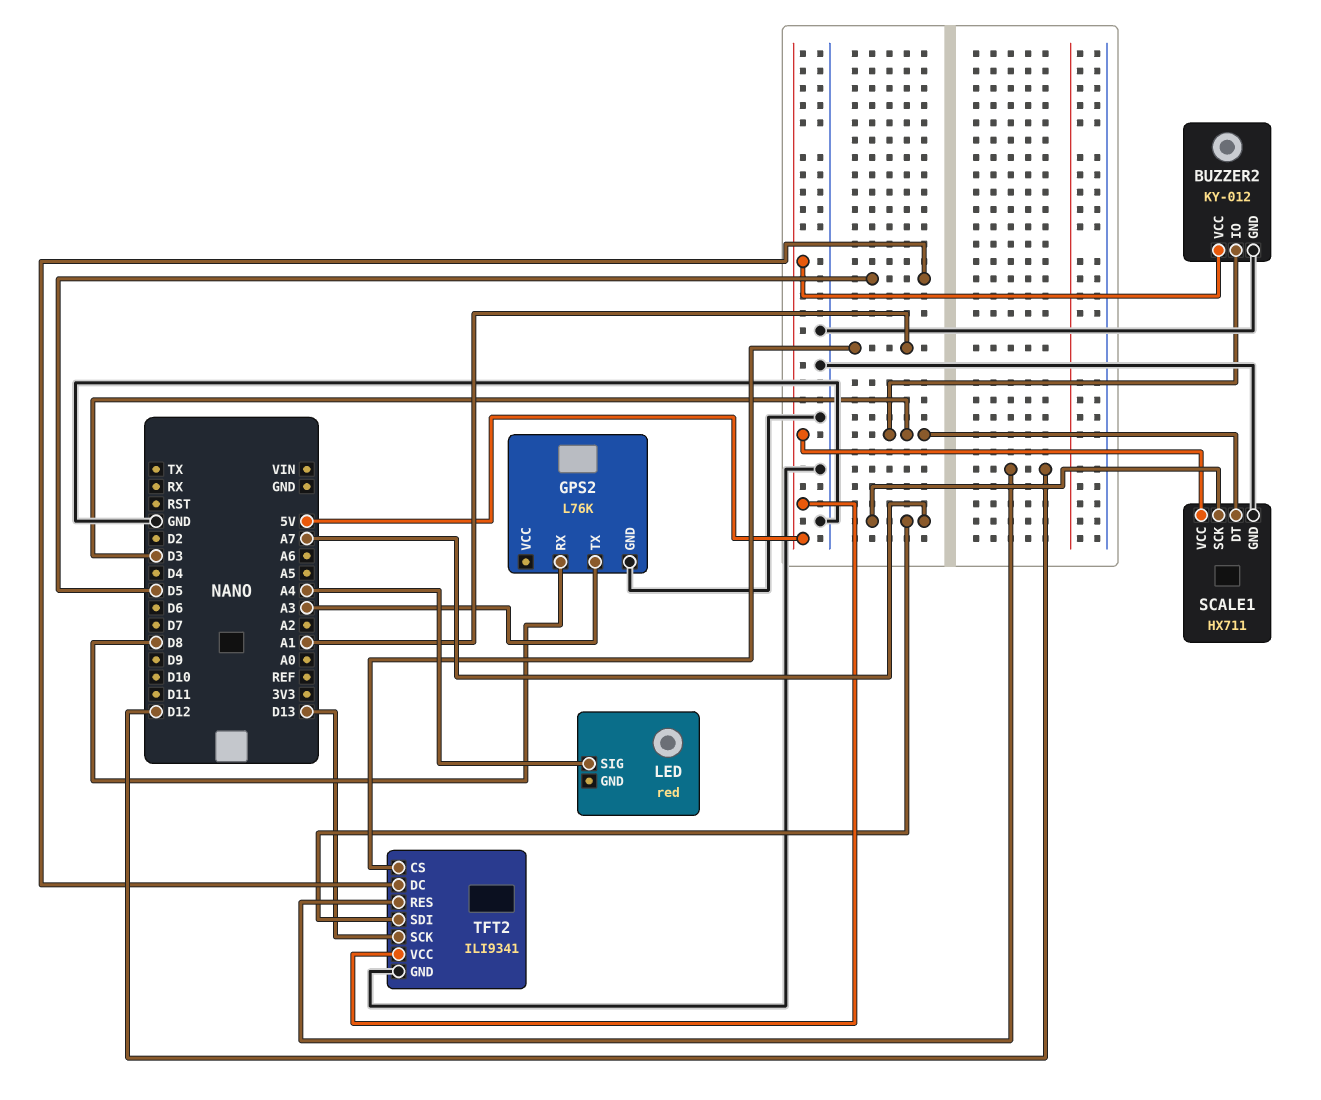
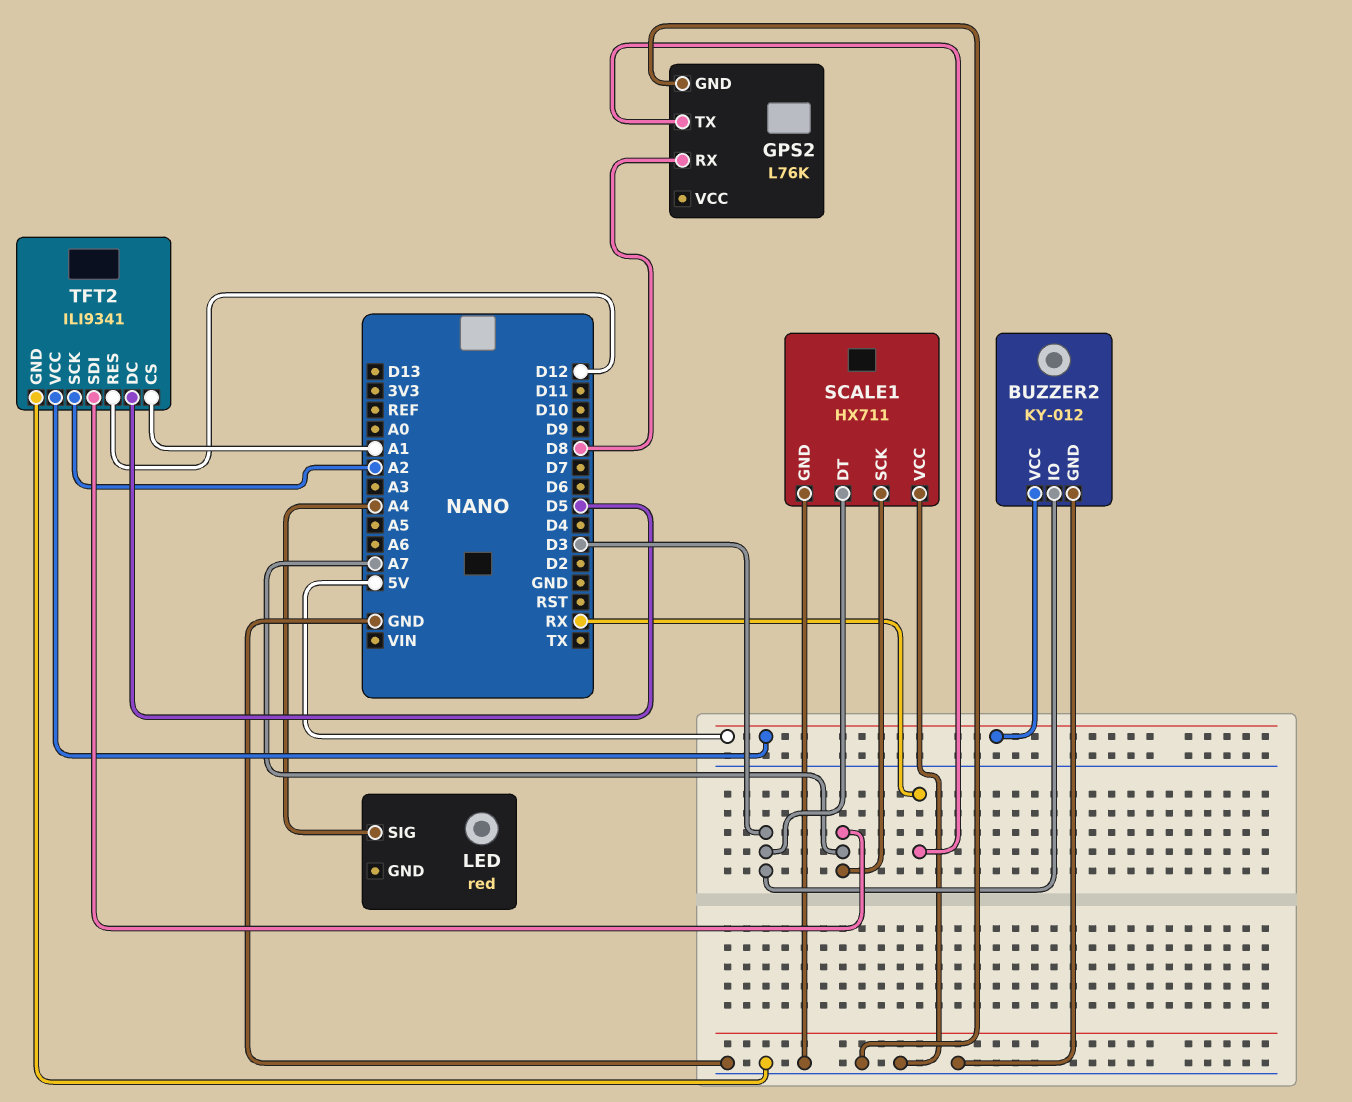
GPS2 pin TX: A3 -> RX
SCALE1 pin VCC: 5V -> GND
TFT2 pin SCK: D13 -> A2

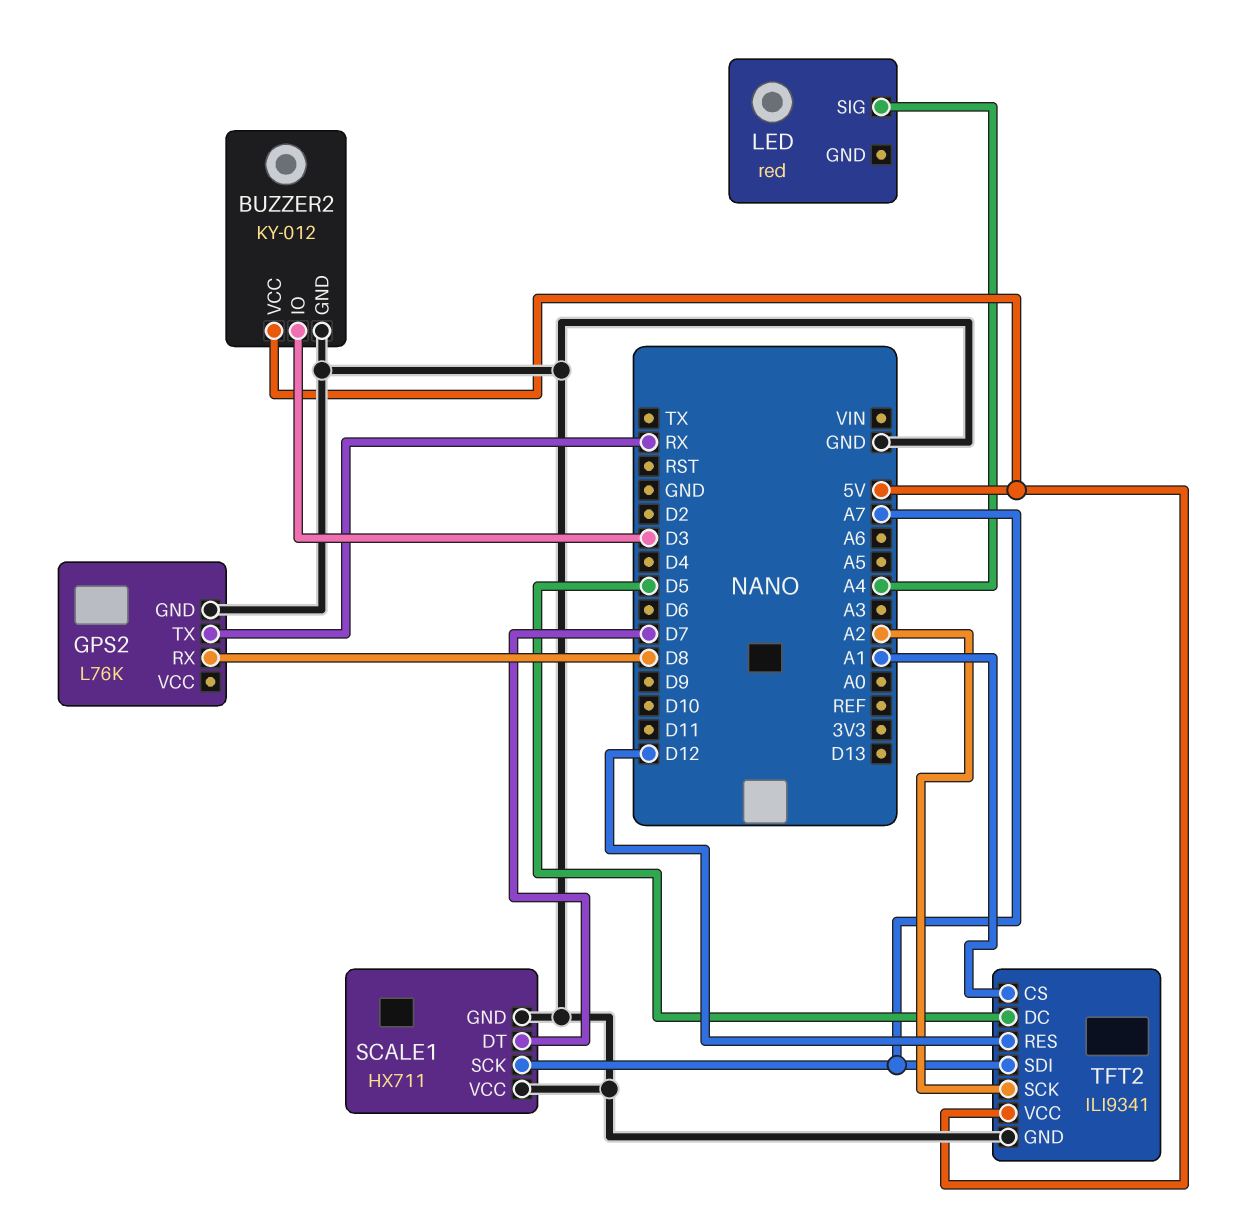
SCALE1 pin DT: D3 -> D7

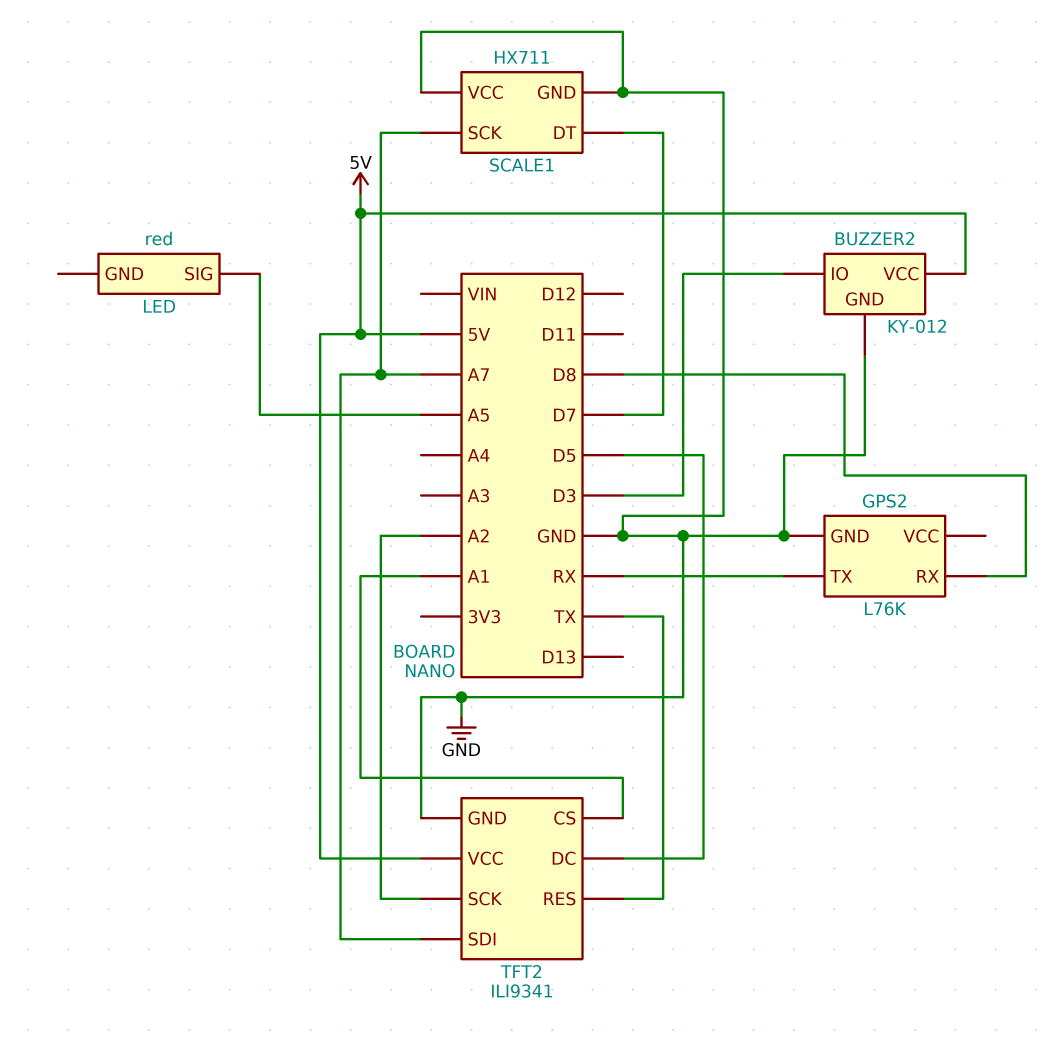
LED pin SIG: A4 -> A5
TFT2 pin RES: D12 -> TX

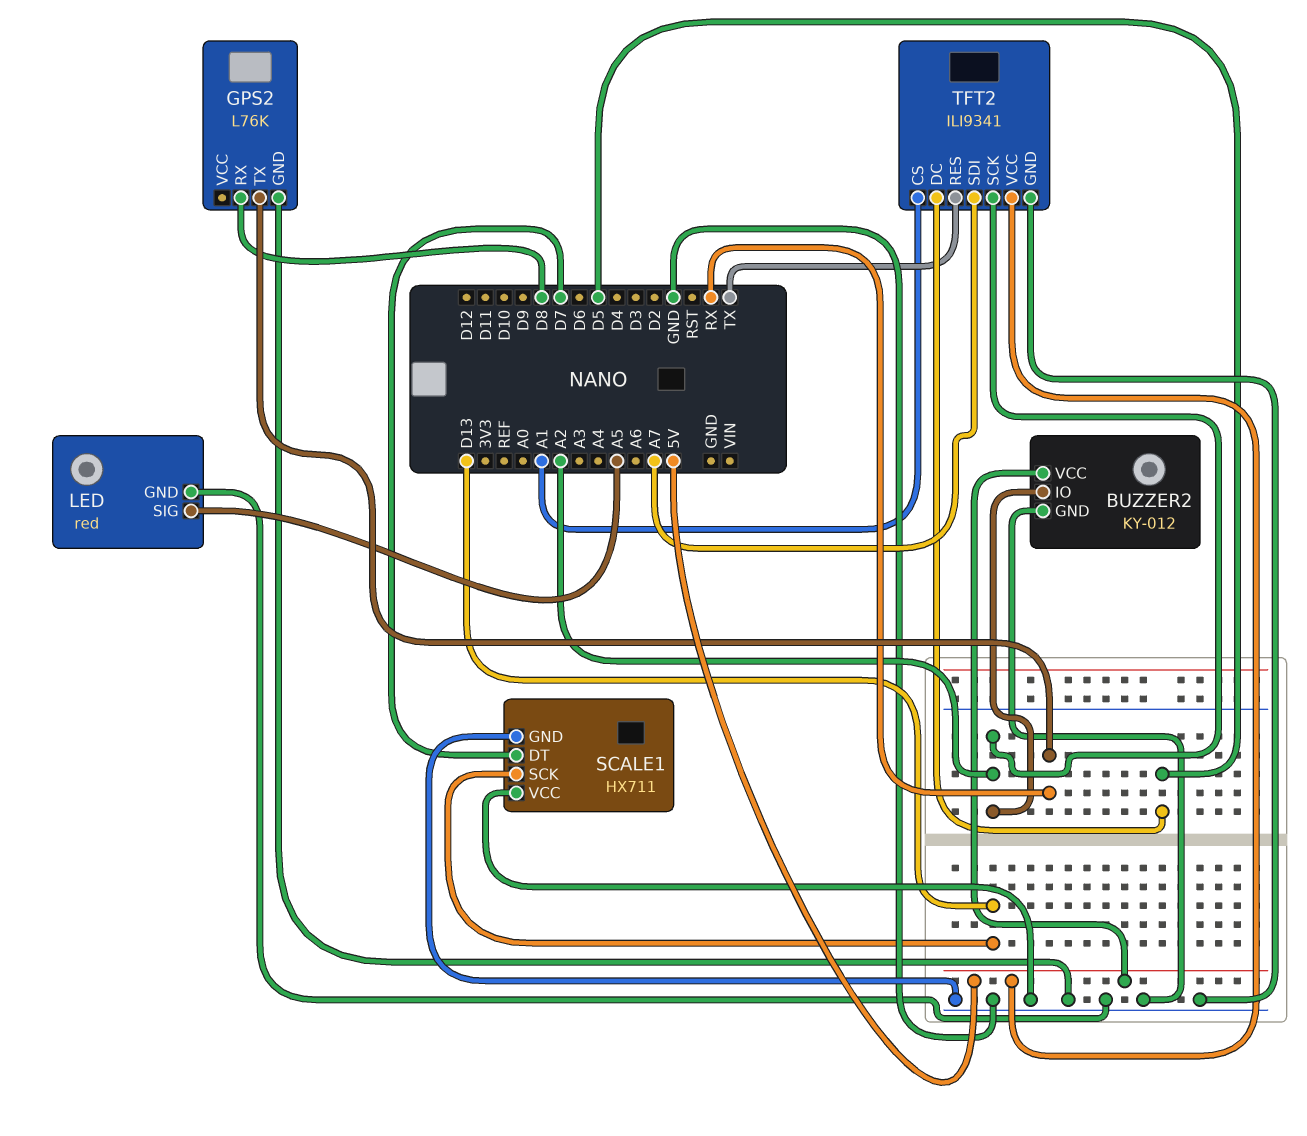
BUZZER2 pin IO: D3 -> A2
LED pin GND: none -> GND
SCALE1 pin SCK: A7 -> D13

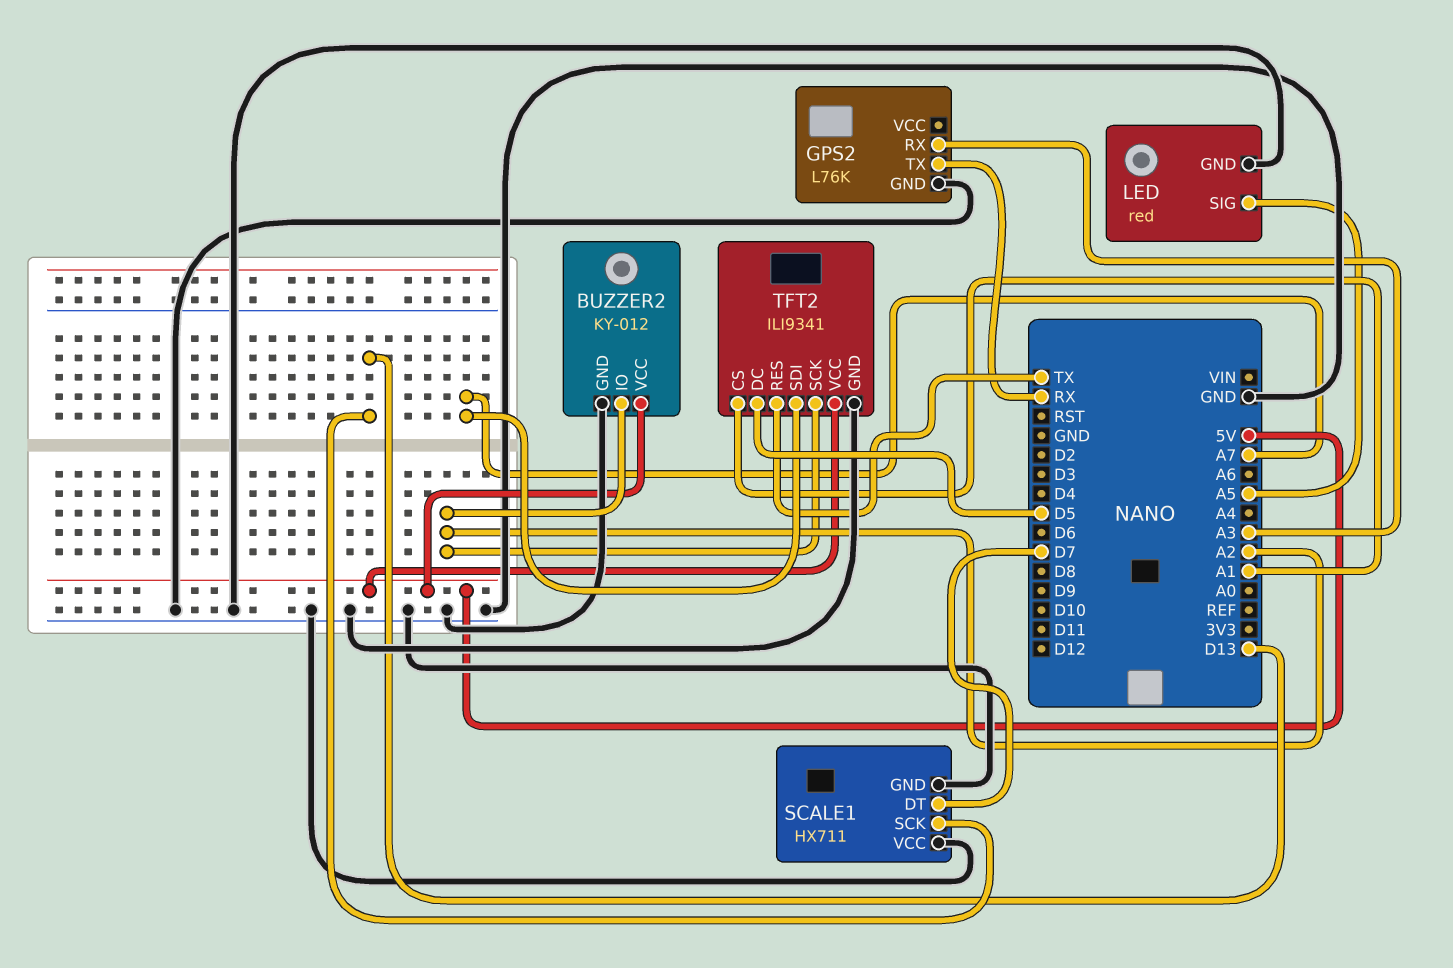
GPS2 pin RX: D8 -> A3

